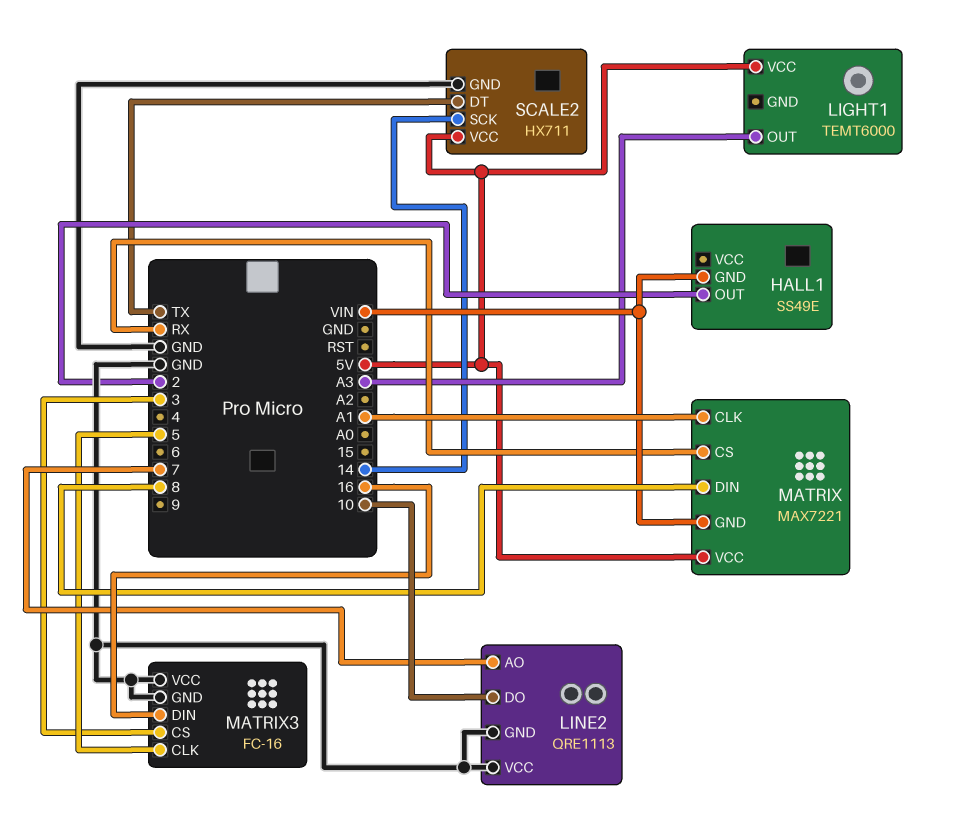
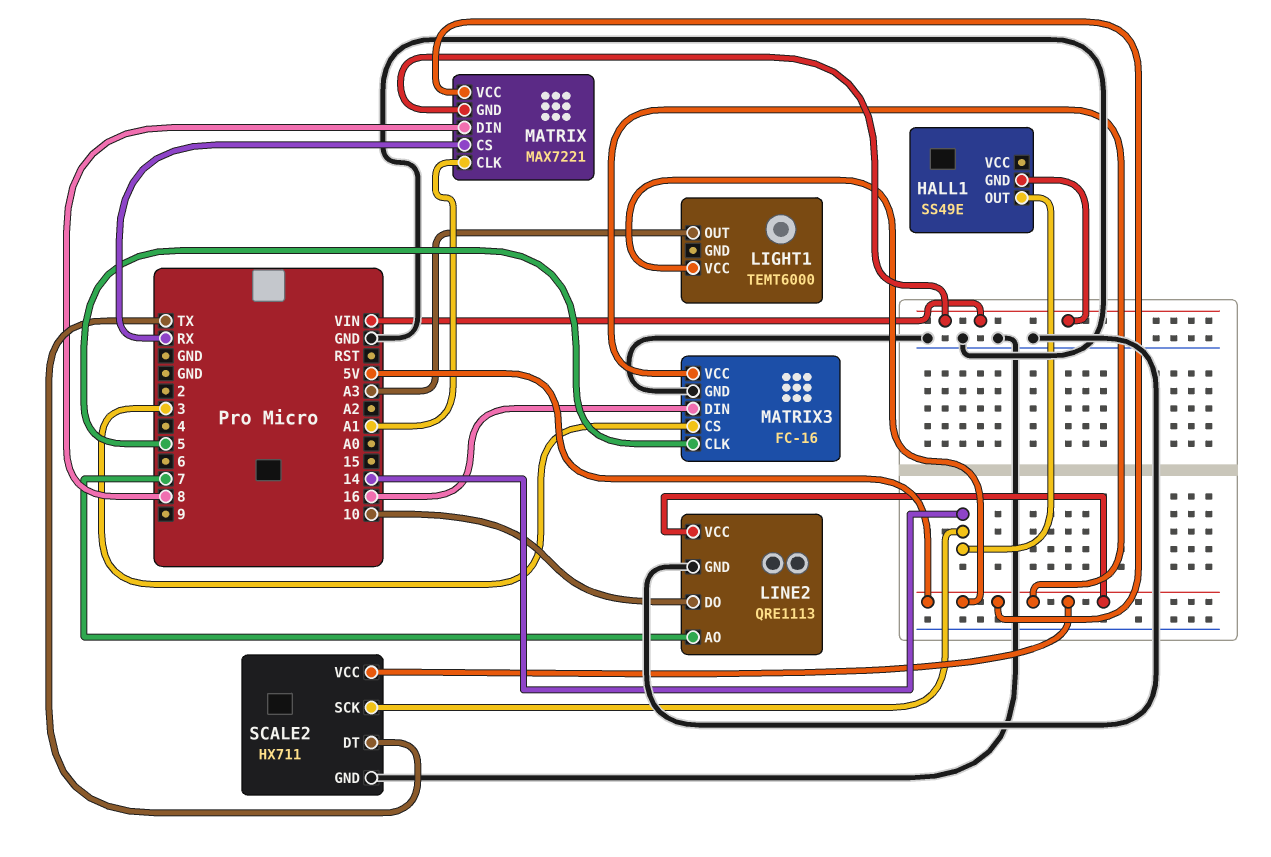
HALL1 pin OUT: 2 -> 14
LINE2 pin VCC: GND -> 5V
MATRIX3 pin VCC: GND -> 5V

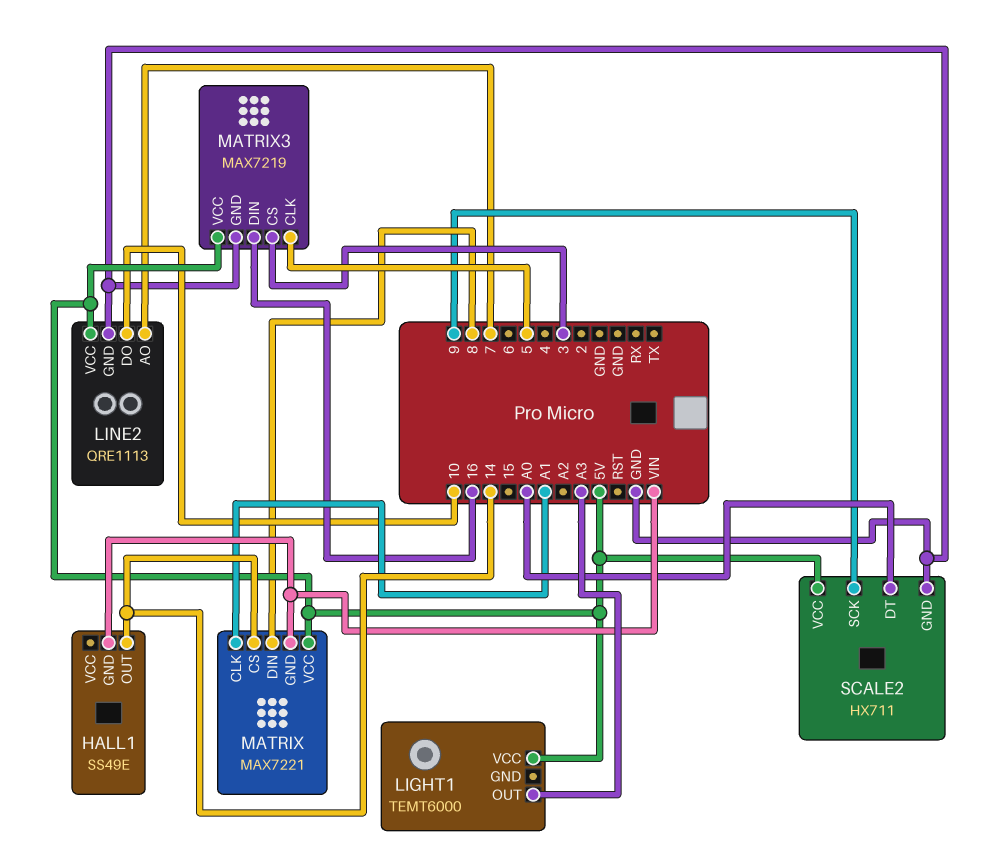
MATRIX pin CS: RX -> 14
MATRIX3: FC-16 -> MAX7219
SCALE2 pin DT: TX -> A0
SCALE2 pin SCK: 14 -> 9

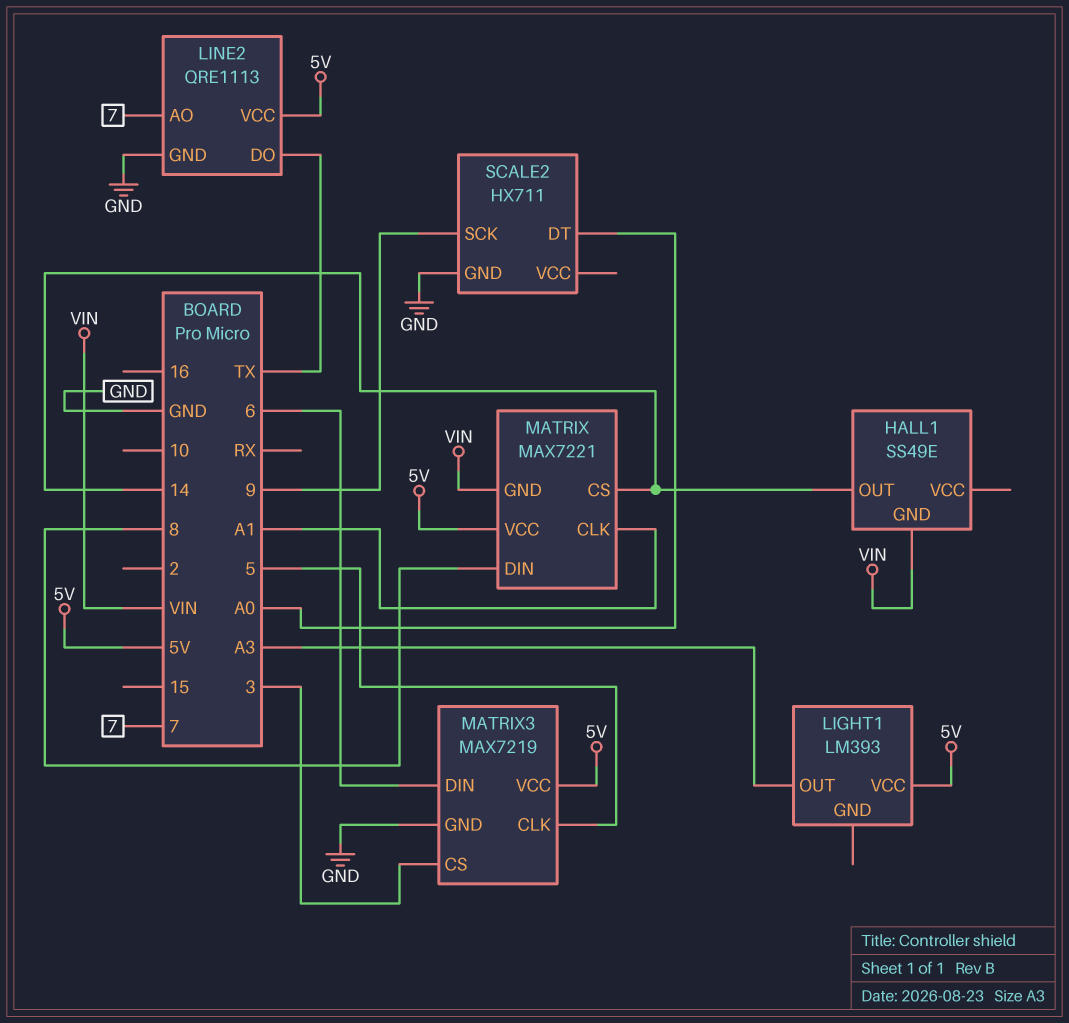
LIGHT1: TEMT6000 -> LM393
LINE2 pin DO: 10 -> TX
MATRIX3 pin DIN: 16 -> 6
SCALE2 pin VCC: 5V -> none

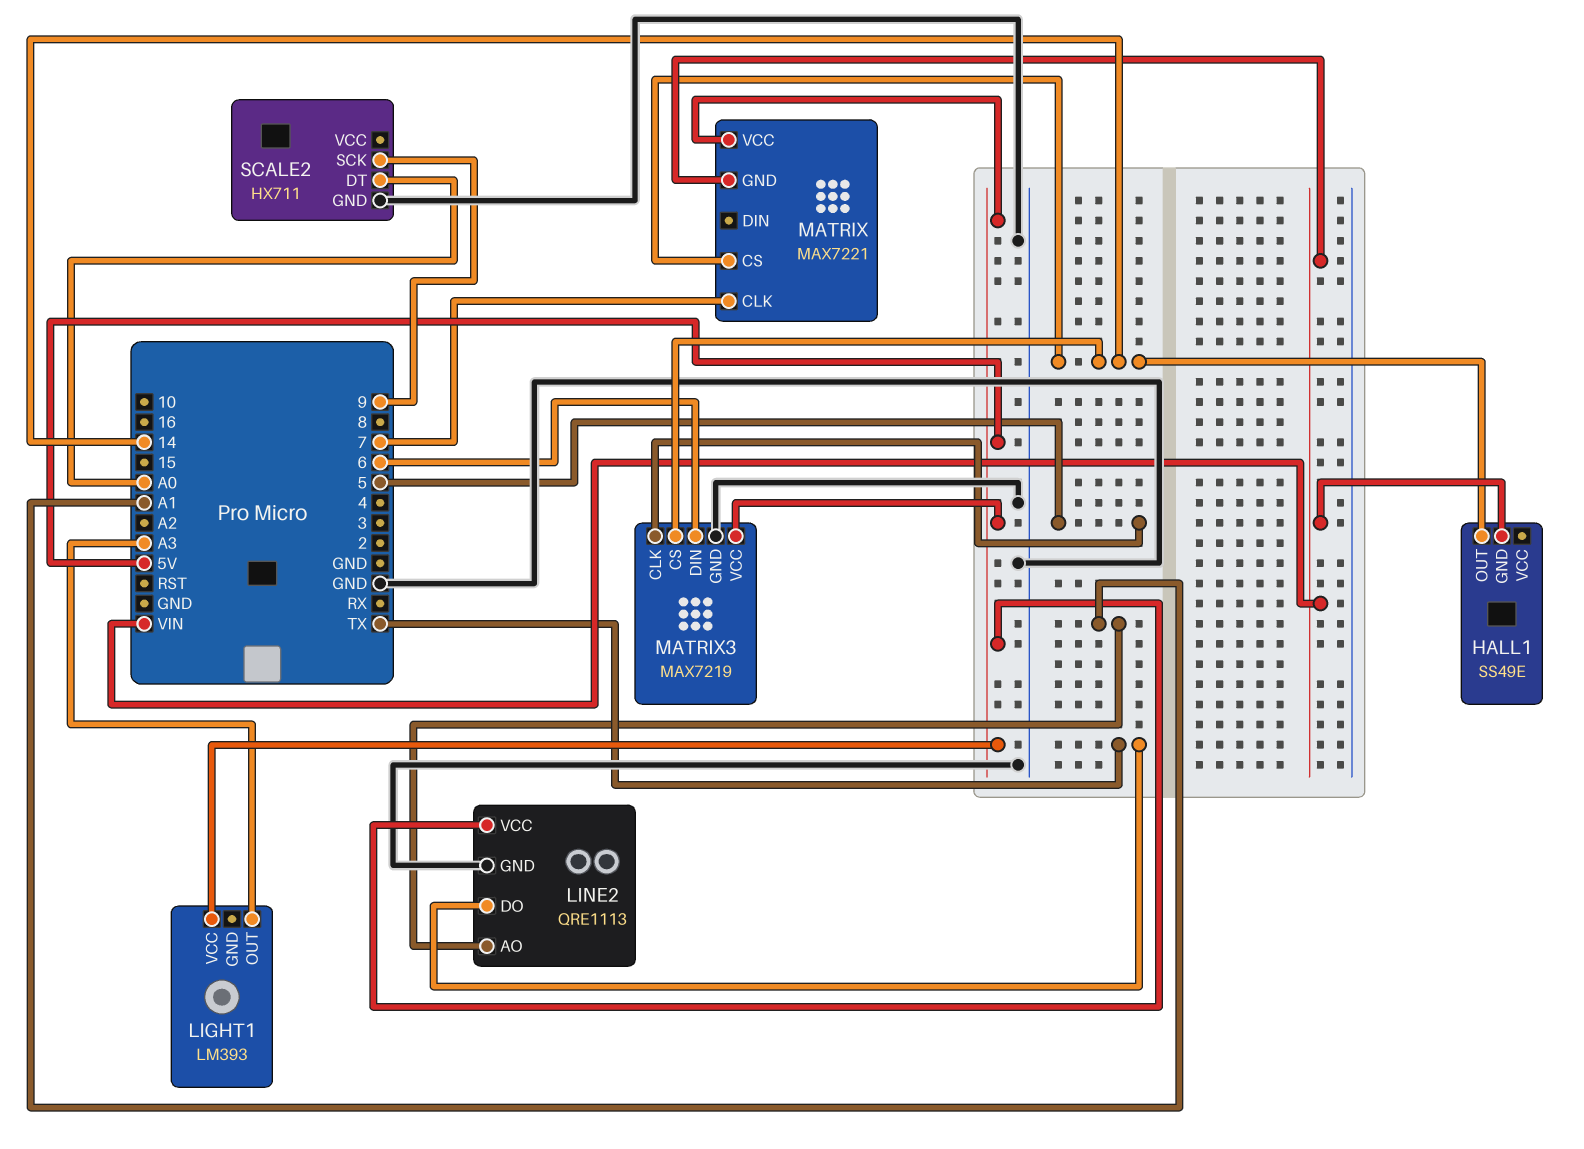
LINE2 pin AO: 7 -> A1
MATRIX pin CLK: A1 -> 7
MATRIX pin DIN: 8 -> none
MATRIX3 pin CS: 3 -> 14

